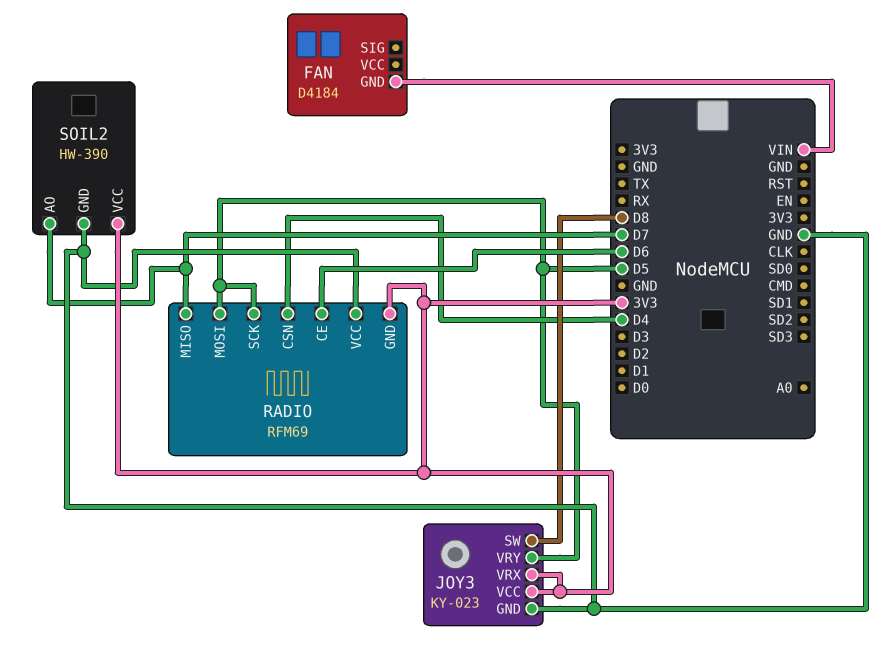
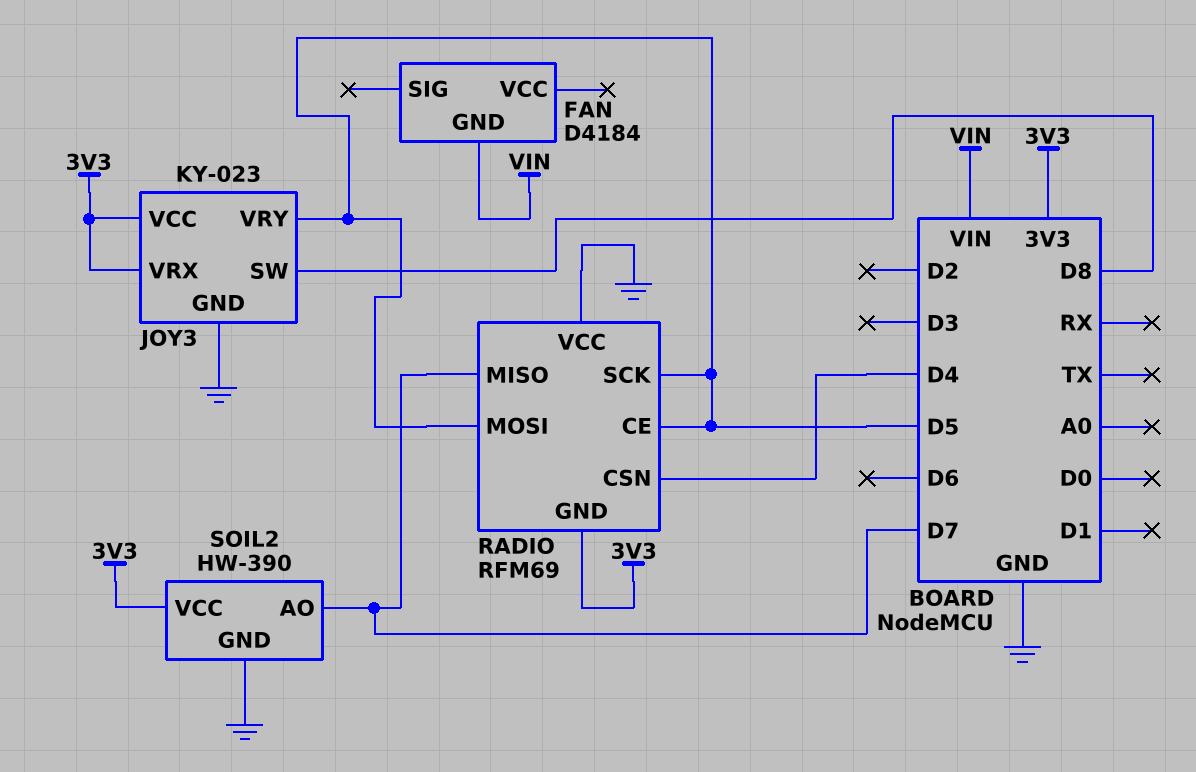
RADIO pin CE: D6 -> D5

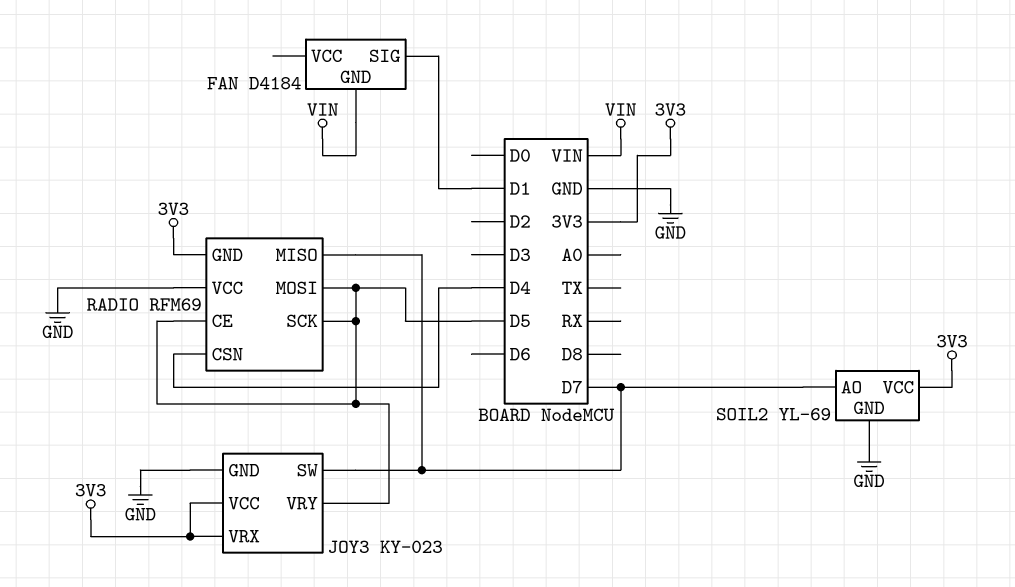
FAN pin SIG: none -> D1
JOY3 pin SW: D8 -> D7
SOIL2: HW-390 -> YL-69

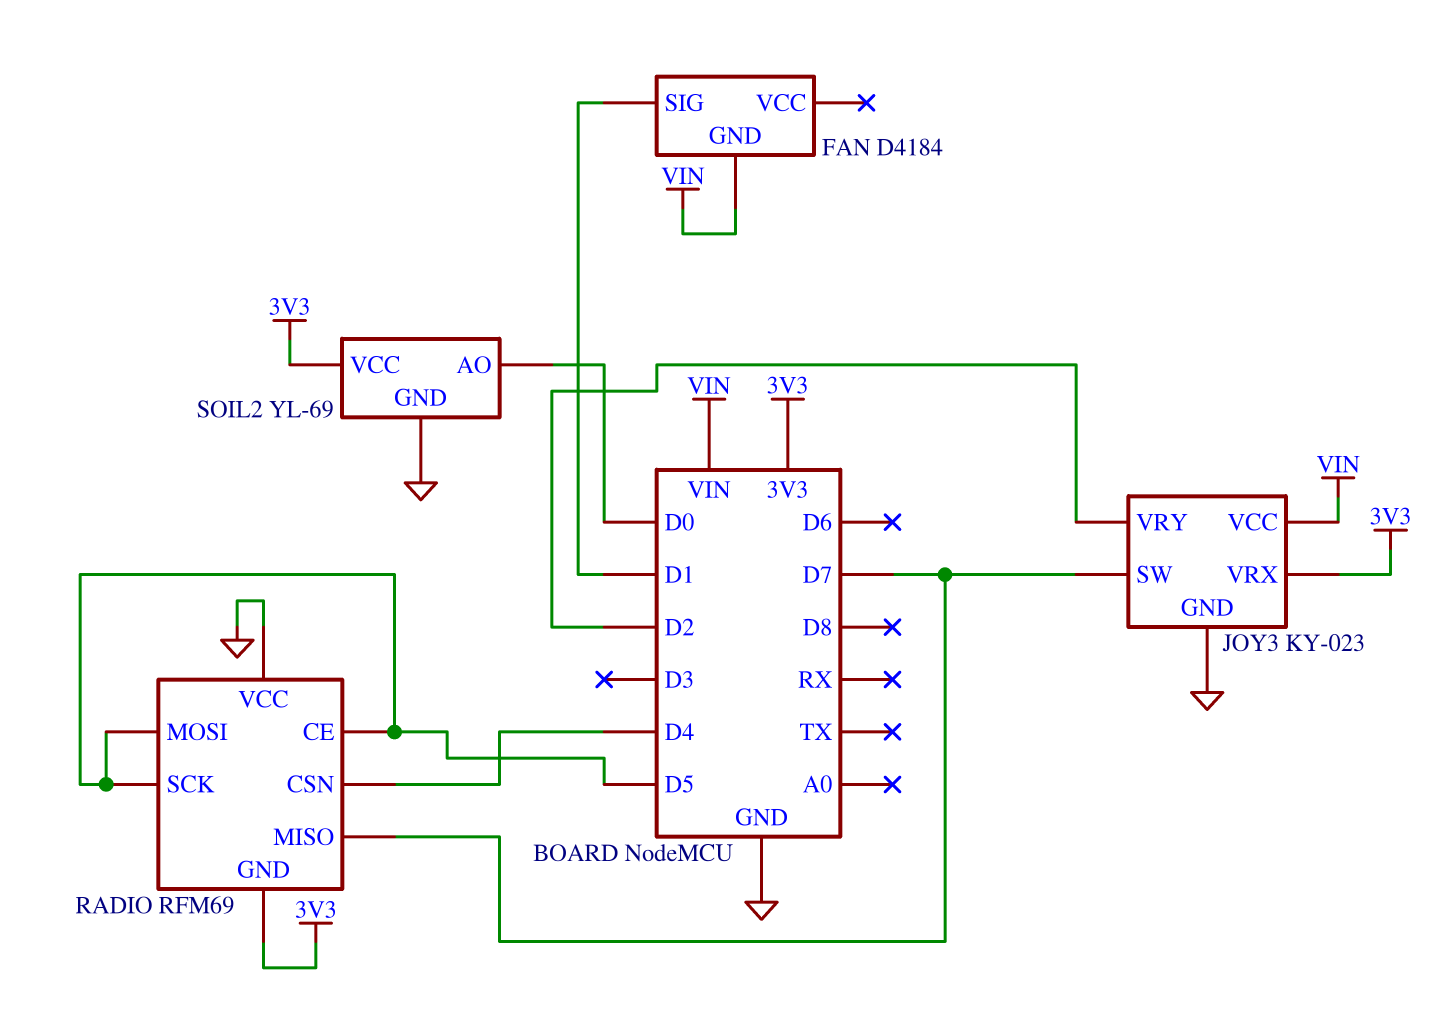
JOY3 pin VCC: 3V3 -> VIN
JOY3 pin VRY: D5 -> D2
SOIL2 pin AO: D7 -> D0

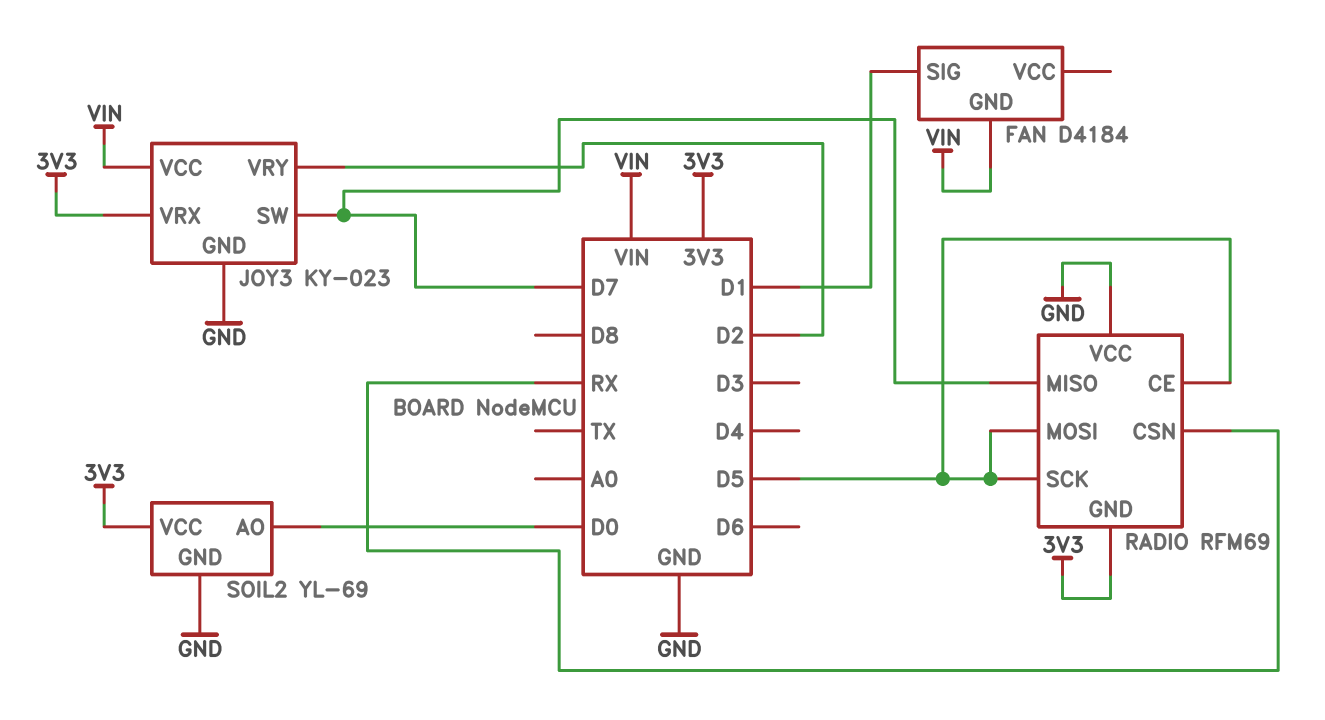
RADIO pin CSN: D4 -> RX

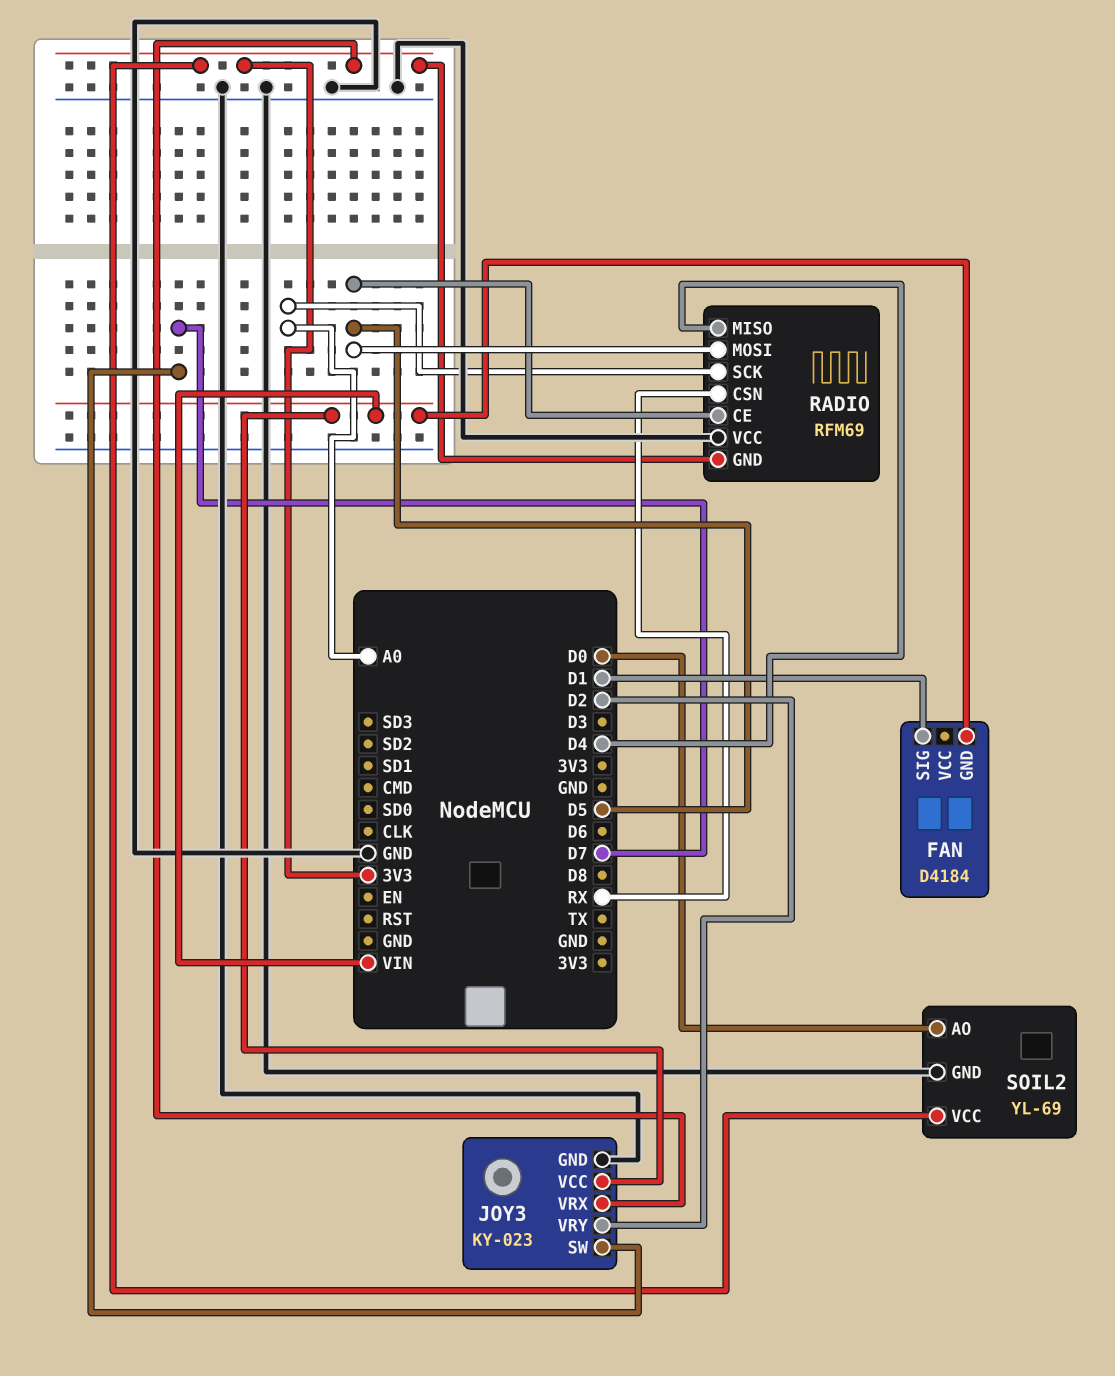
RADIO pin MISO: D7 -> D4
RADIO pin SCK: D5 -> A0

